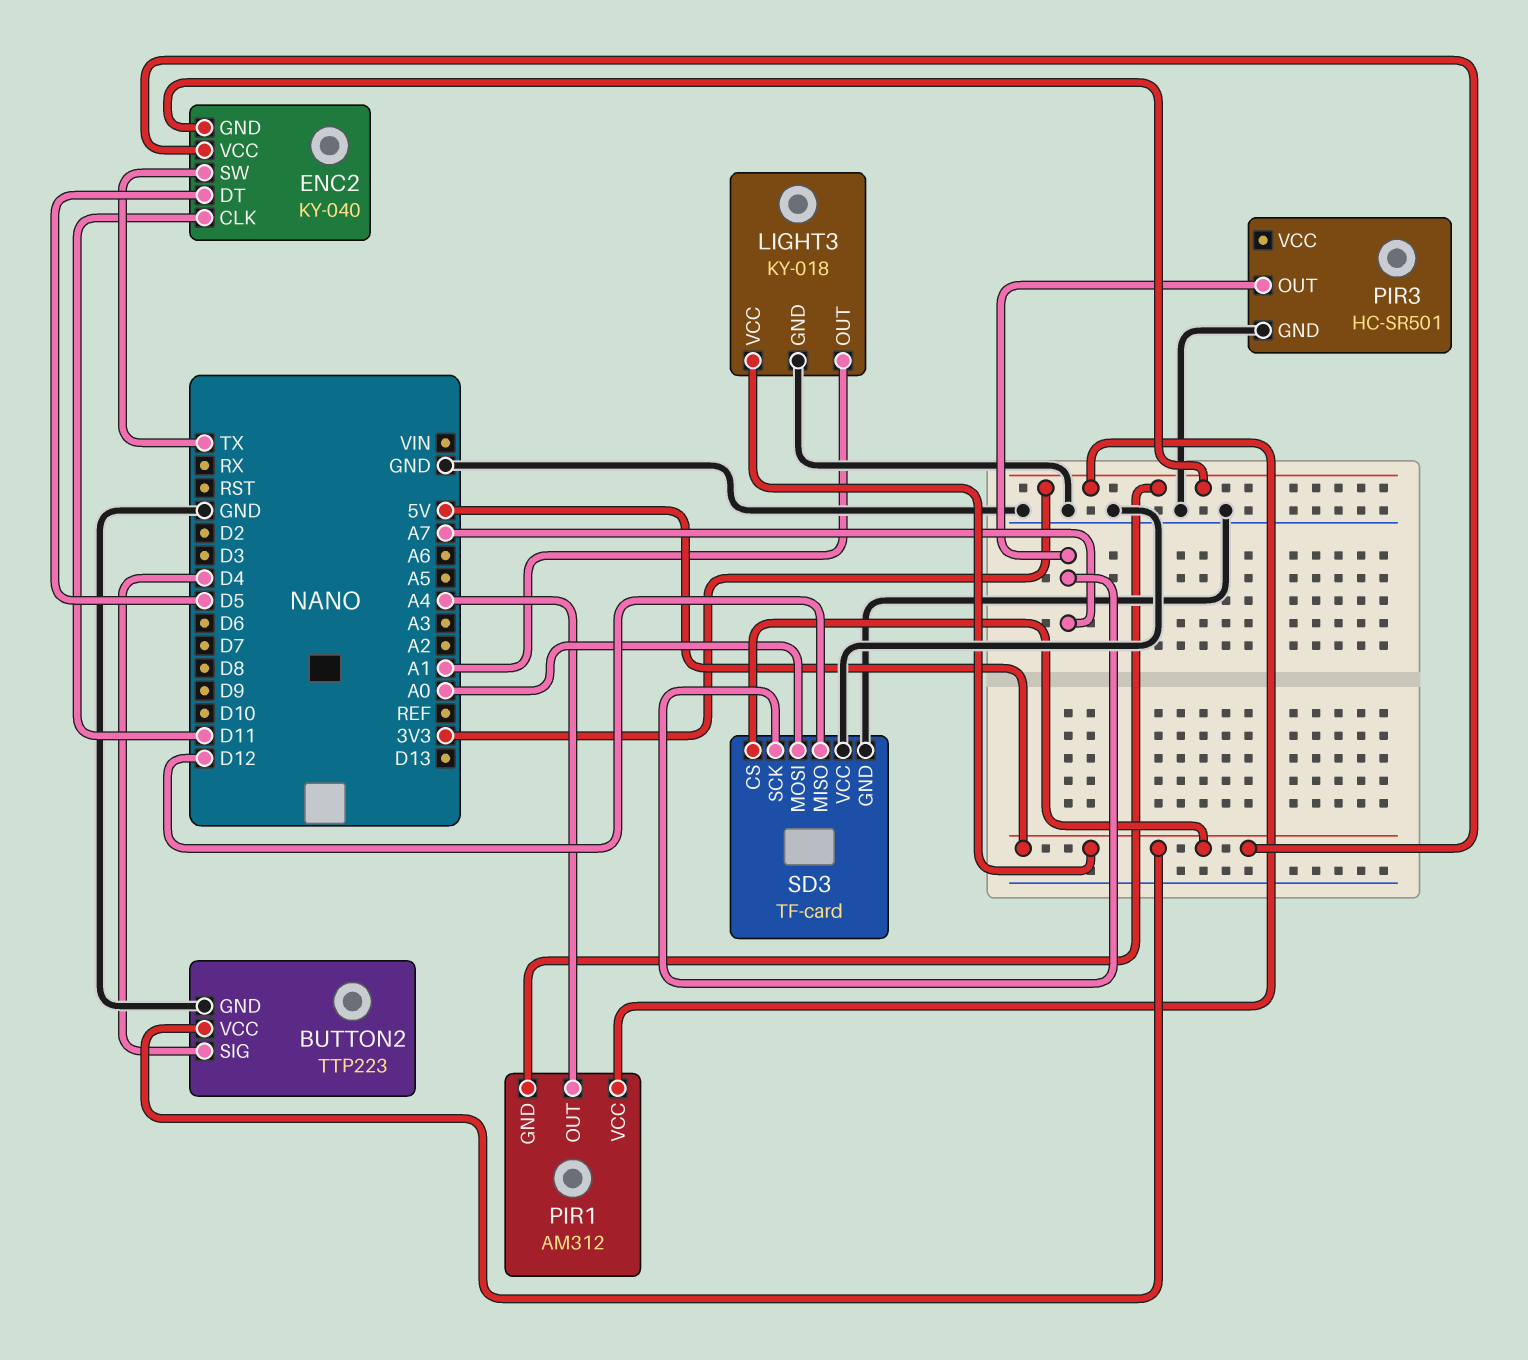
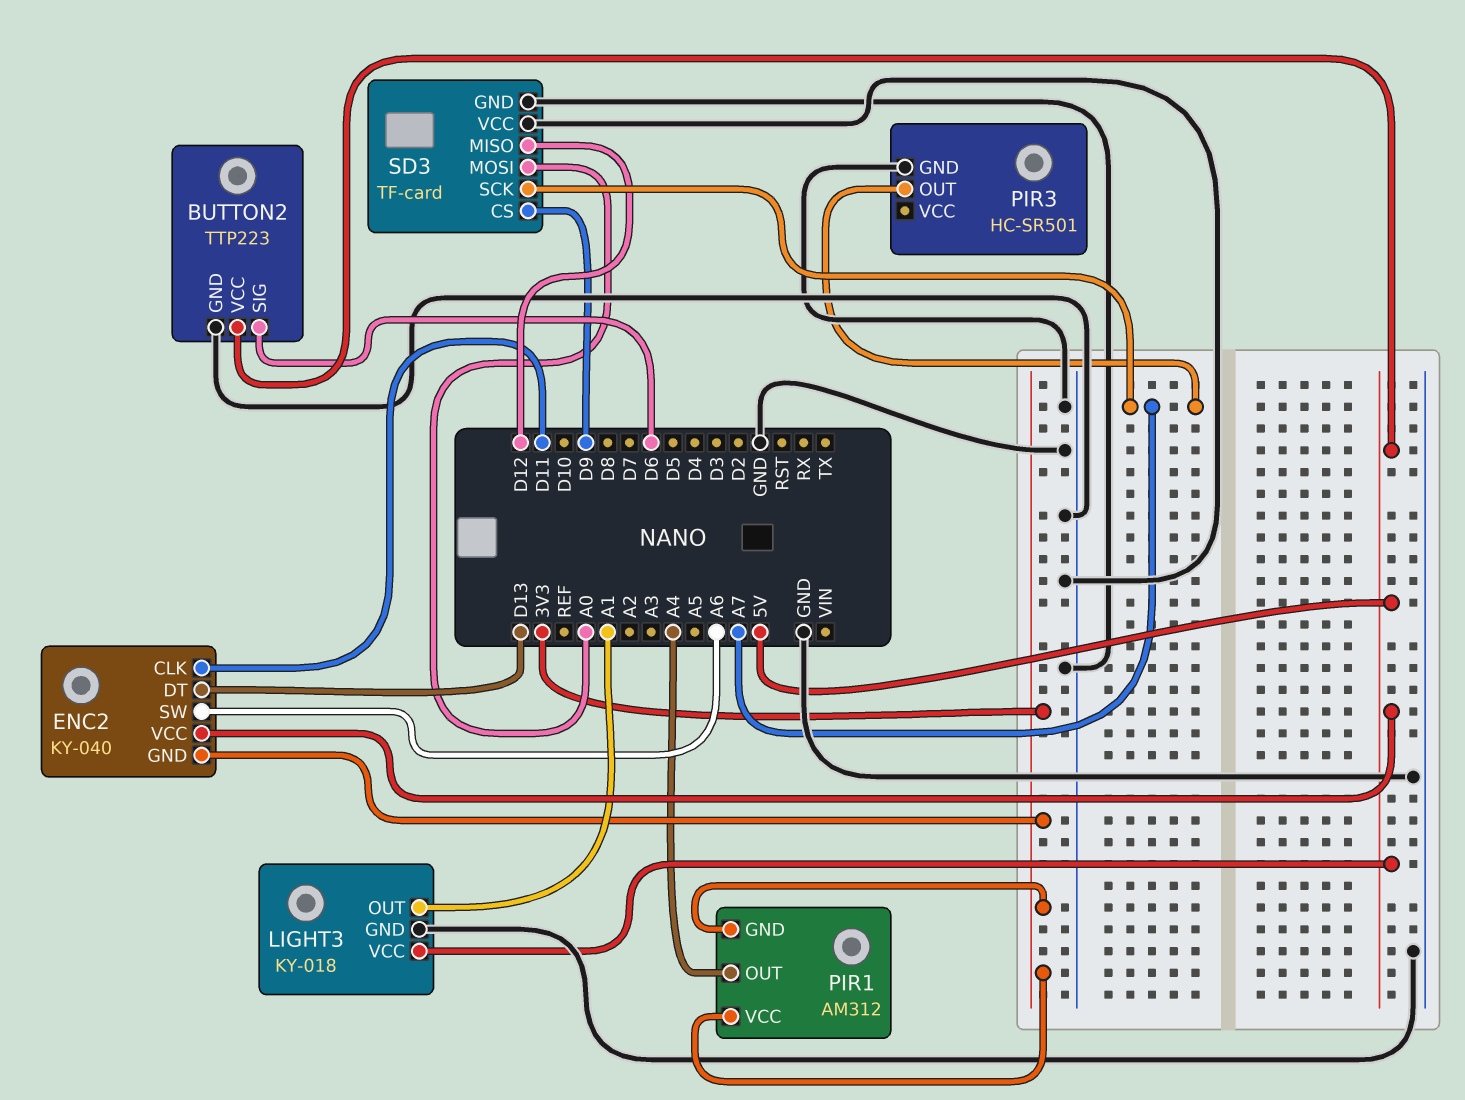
BUTTON2 pin SIG: D4 -> D6
ENC2 pin DT: D5 -> D13
ENC2 pin SW: TX -> A6
SD3 pin CS: 5V -> D9

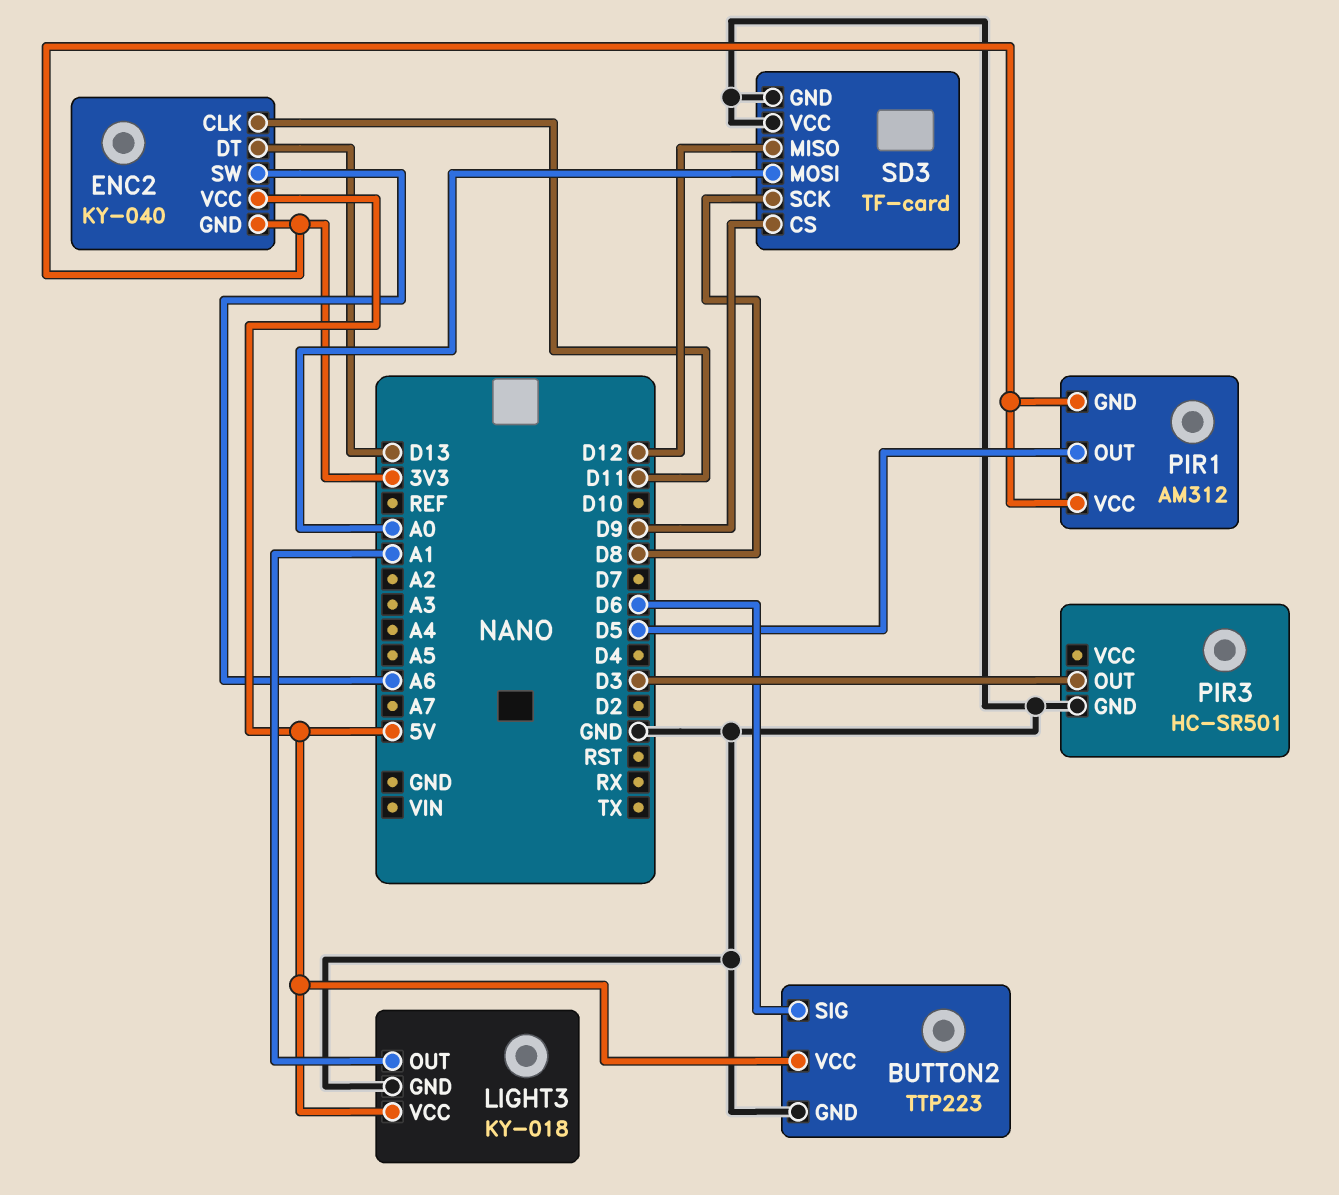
PIR1 pin OUT: A4 -> D5
PIR3 pin OUT: A7 -> D3
SD3 pin SCK: A7 -> D8

